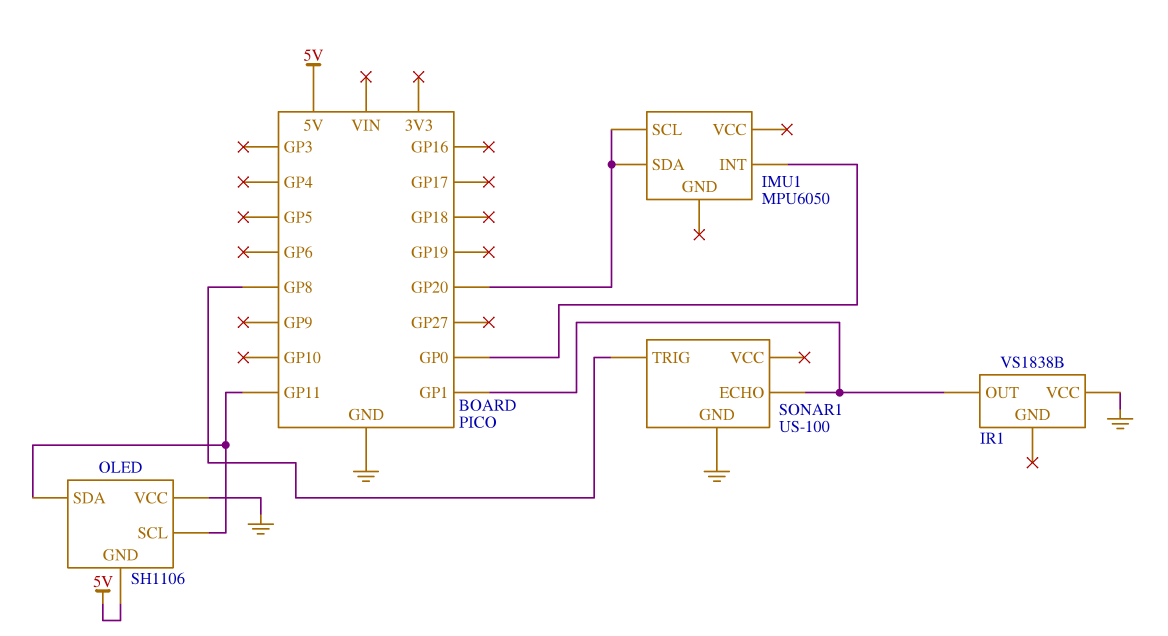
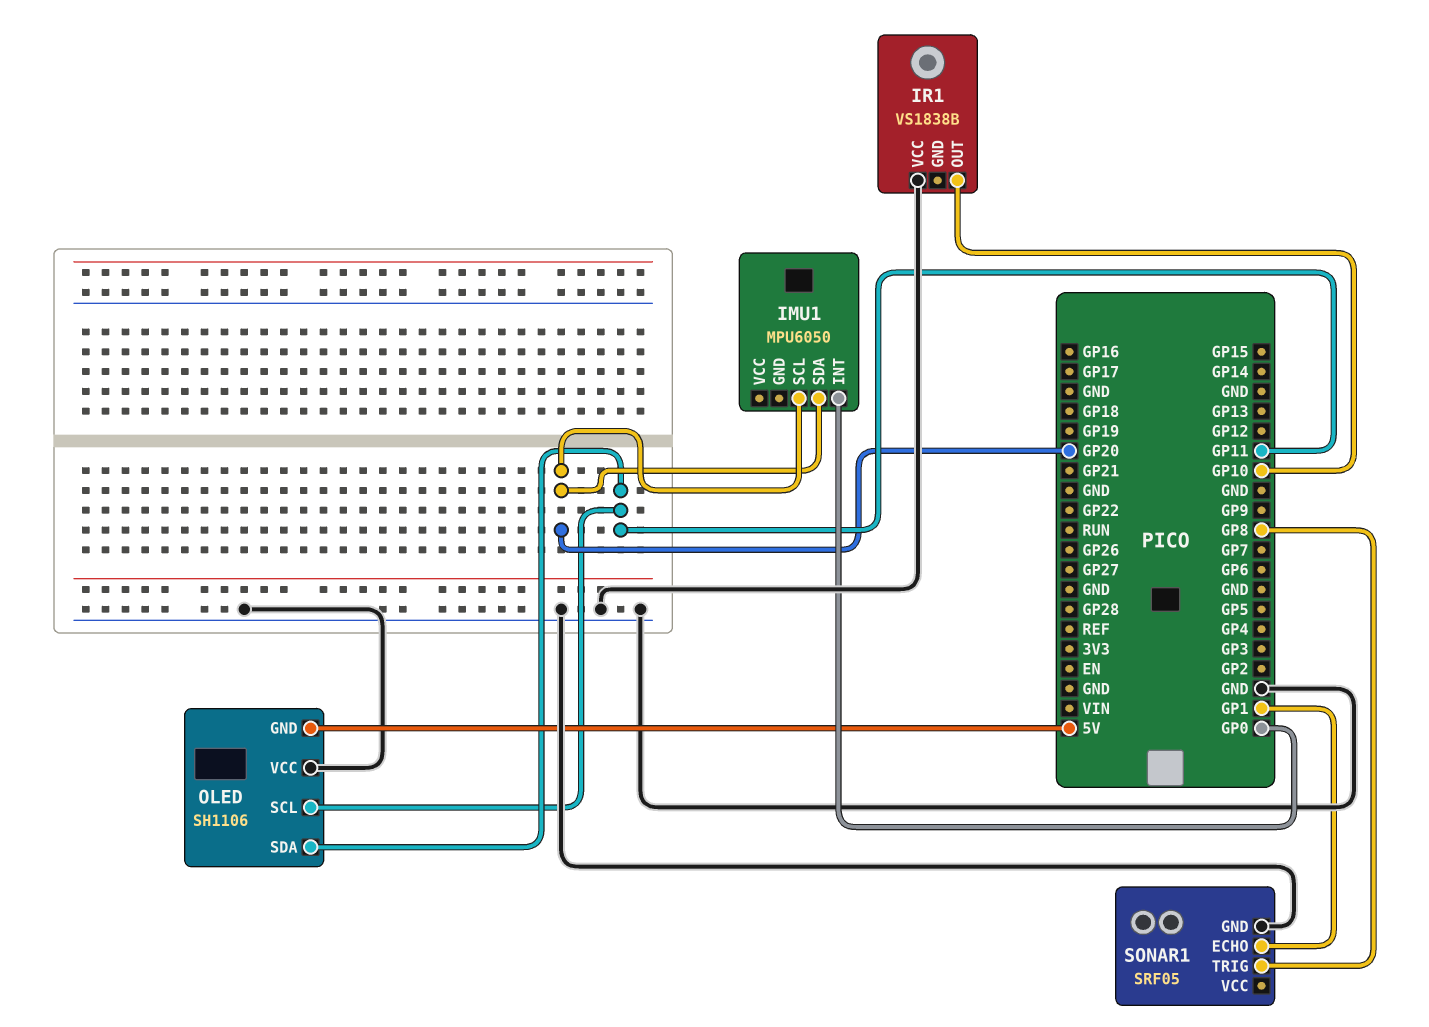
IR1 pin OUT: GP1 -> GP10
SONAR1: US-100 -> SRF05

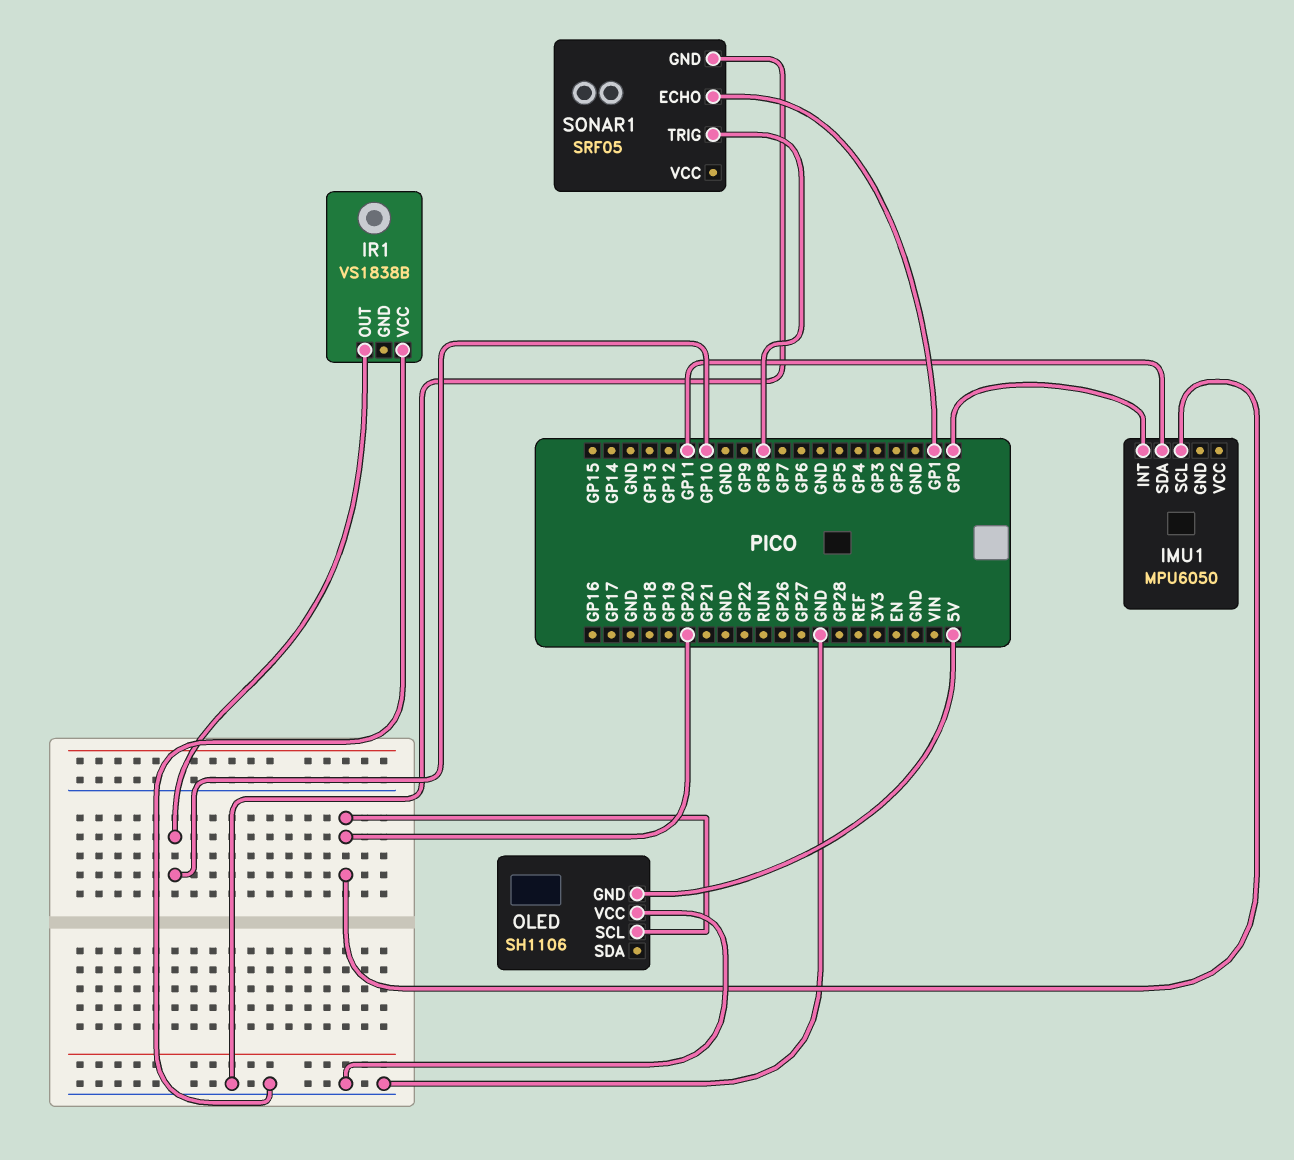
IMU1 pin SDA: GP20 -> GP11
OLED pin SCL: GP11 -> GP20
OLED pin SDA: GP11 -> none

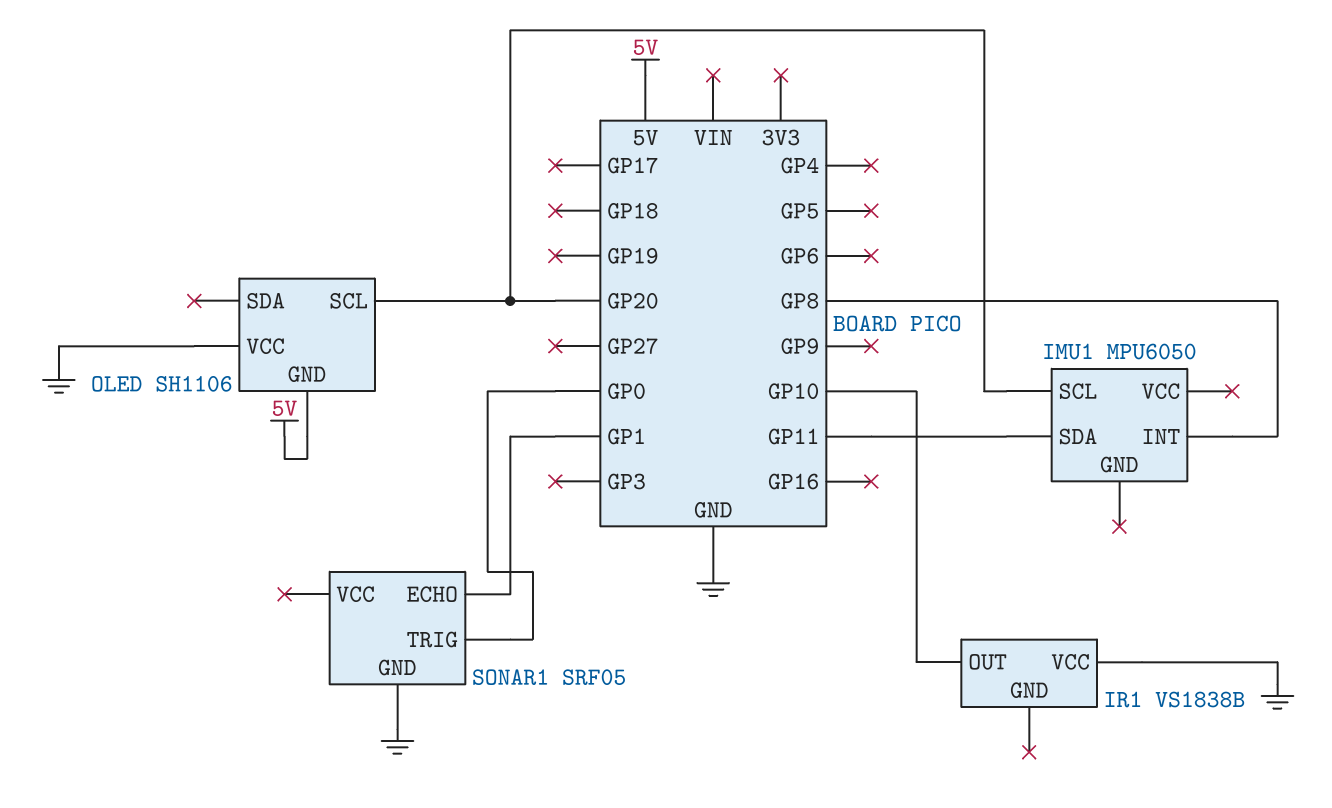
IMU1 pin INT: GP0 -> GP8
SONAR1 pin TRIG: GP8 -> GP0

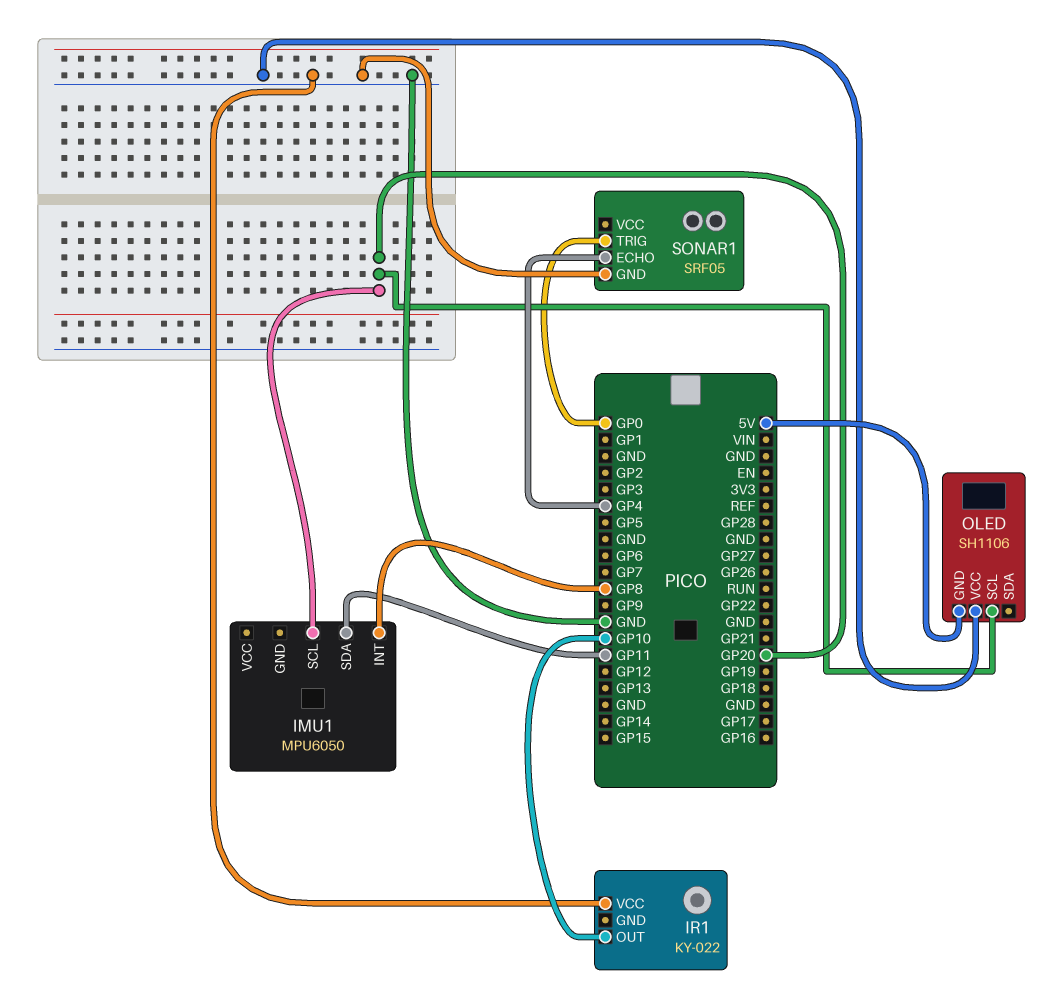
IR1: VS1838B -> KY-022
SONAR1 pin ECHO: GP1 -> GP4

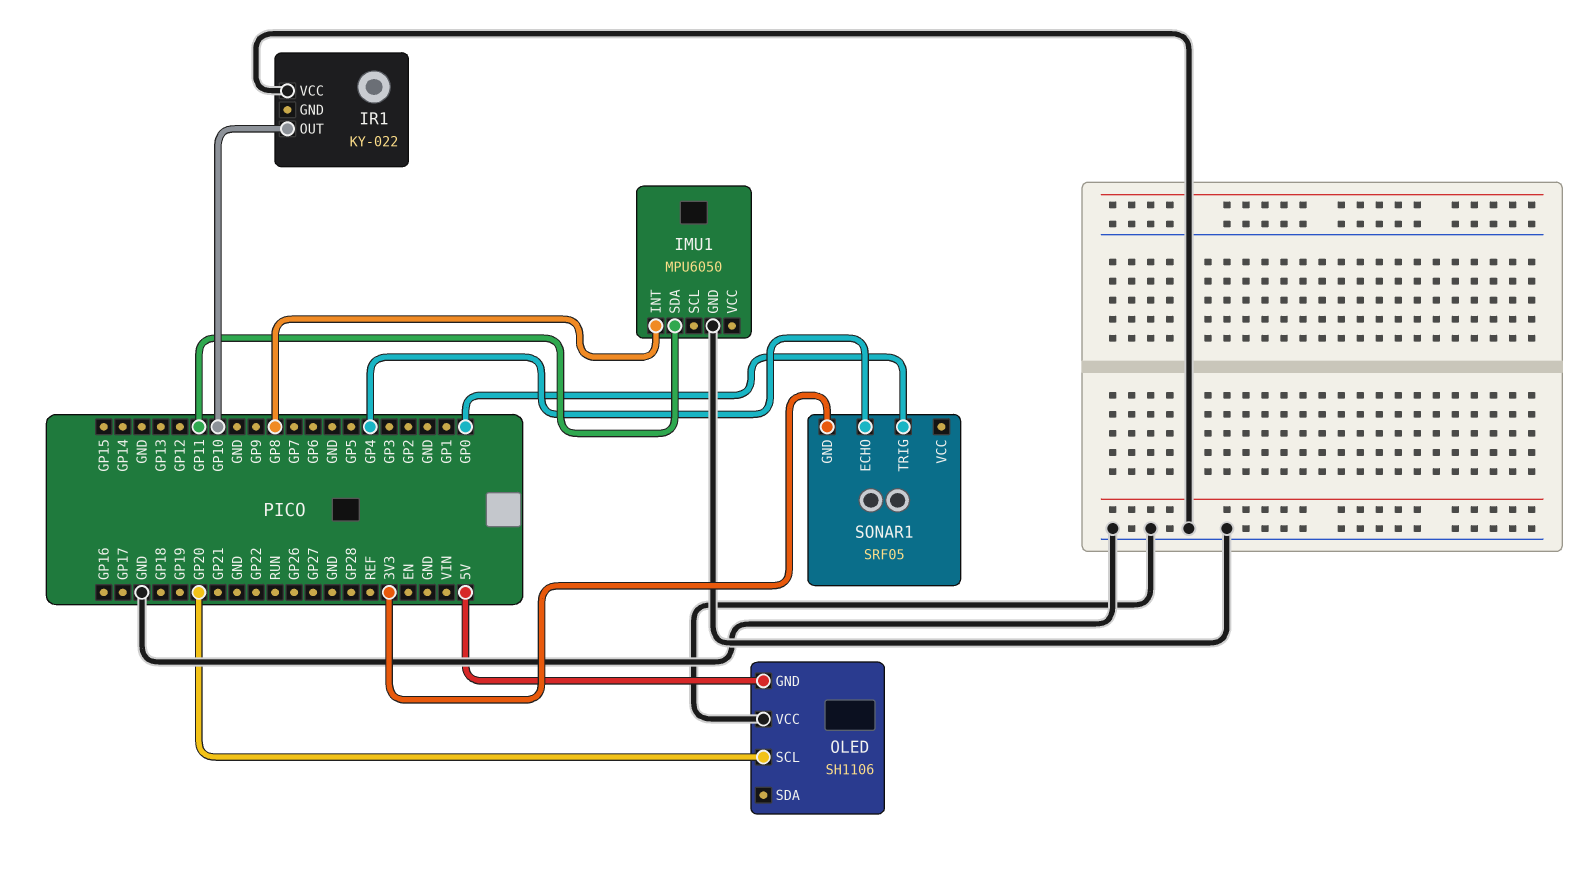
IMU1 pin GND: none -> GND
IMU1 pin SCL: GP20 -> none
SONAR1 pin GND: GND -> 3V3

